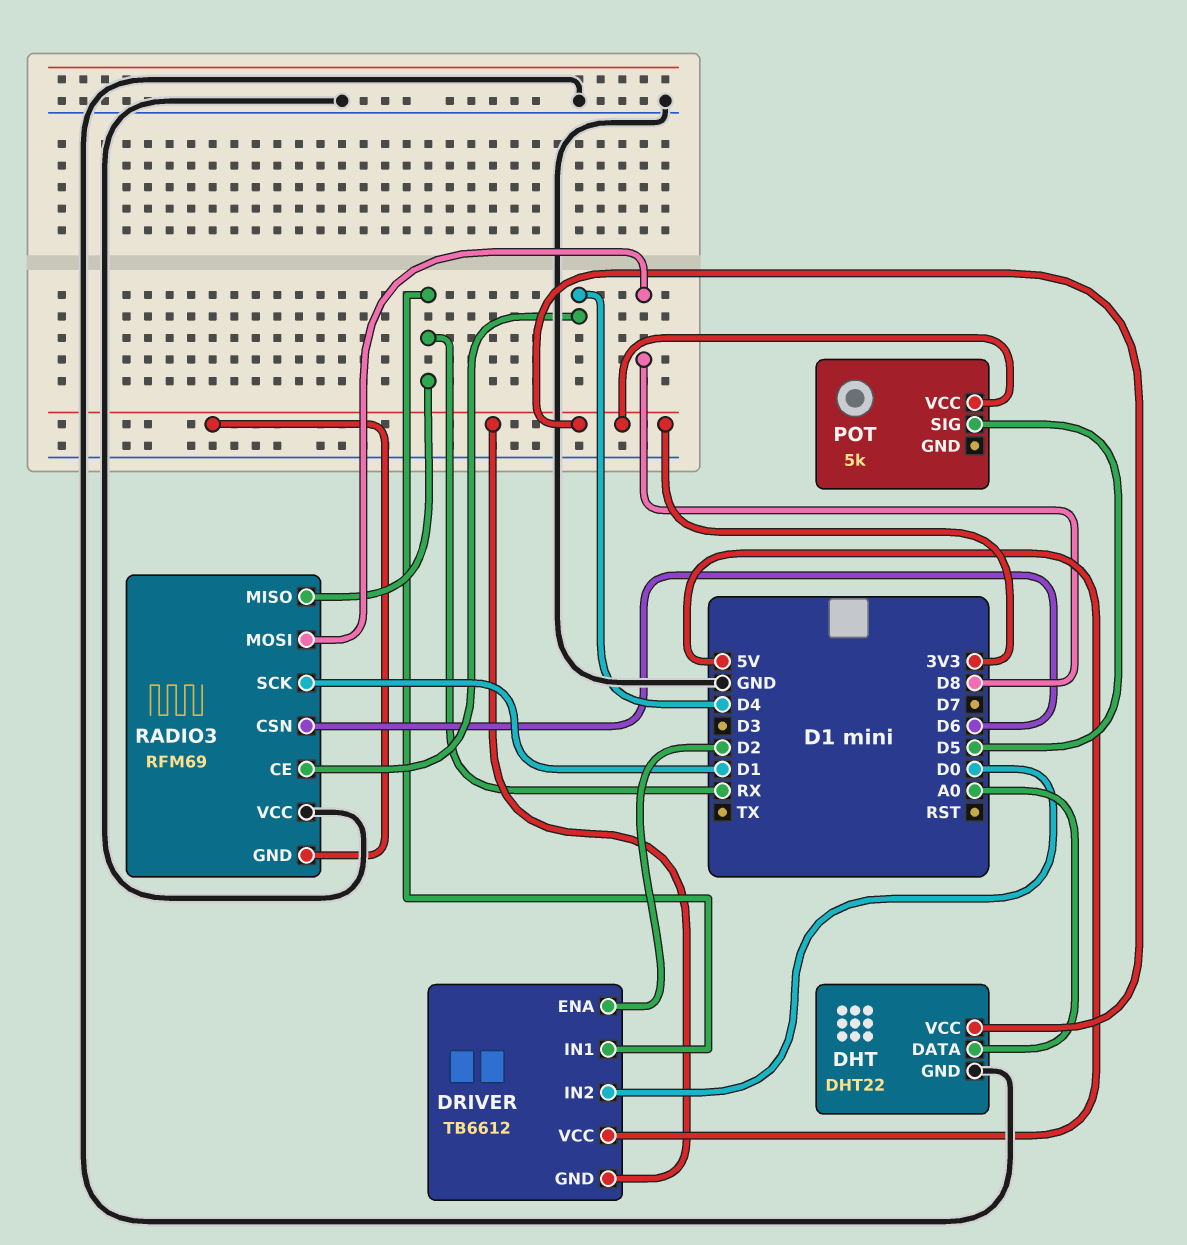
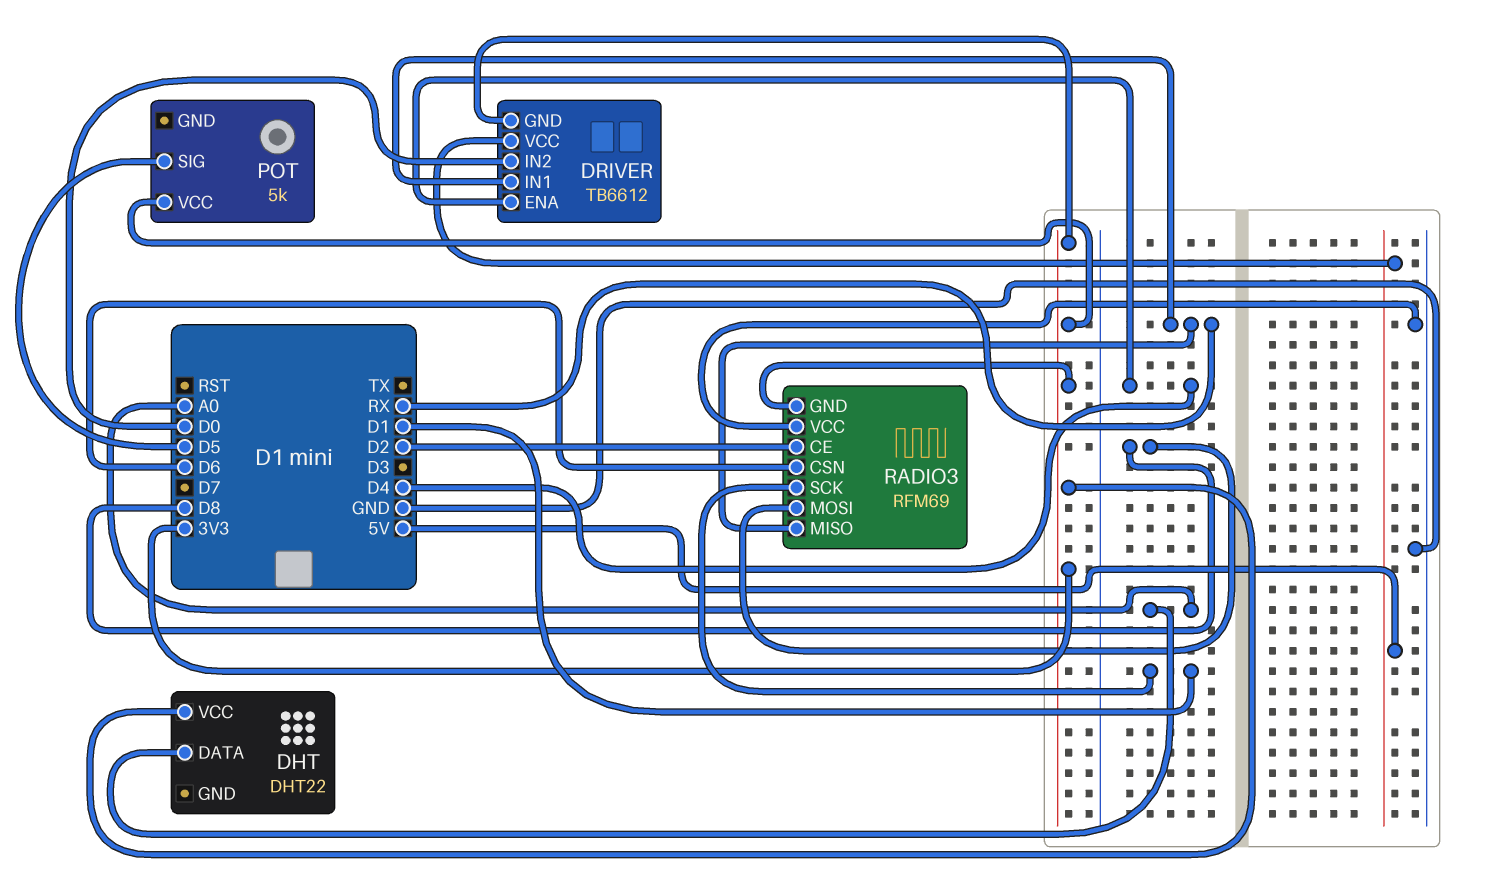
DHT pin GND: GND -> none
DRIVER pin ENA: D2 -> D4
RADIO3 pin CE: D4 -> D2

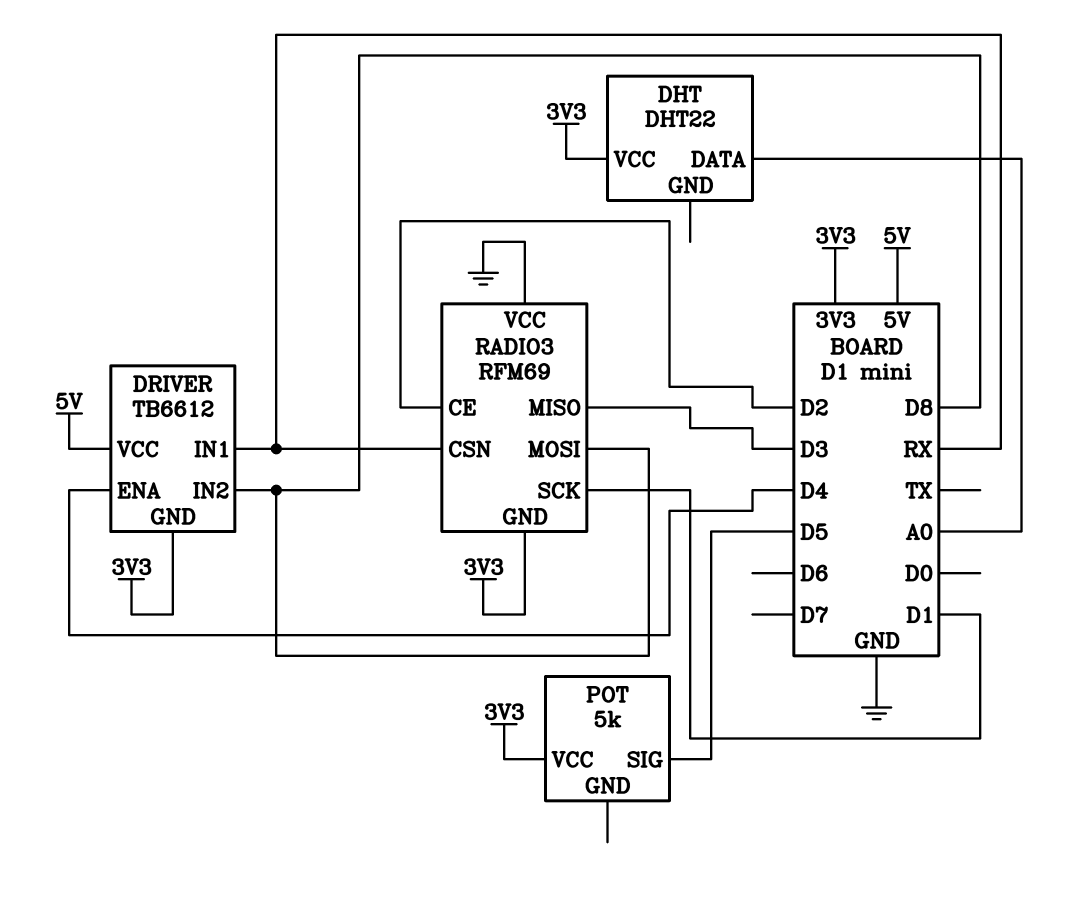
DRIVER pin IN2: D0 -> D8
RADIO3 pin CSN: D6 -> RX
RADIO3 pin MISO: RX -> D3

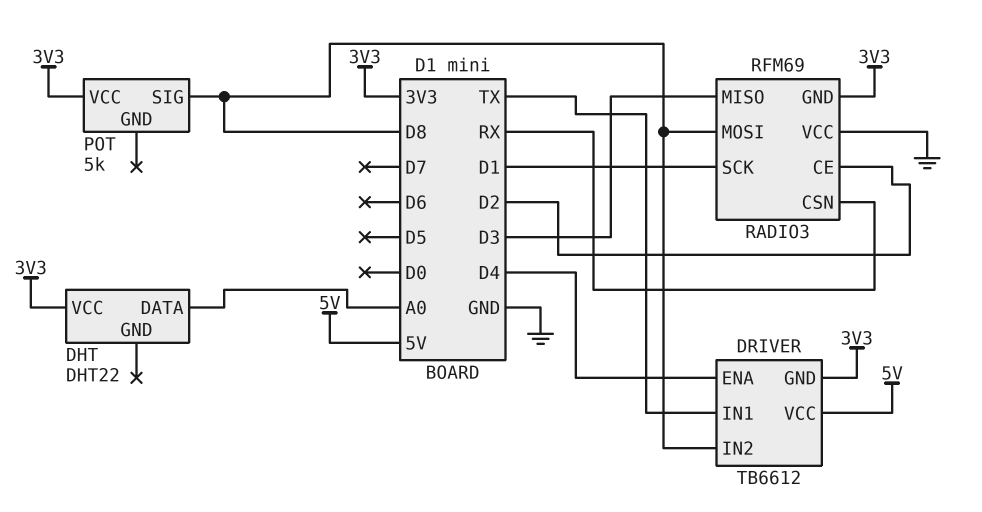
DRIVER pin IN1: RX -> TX
POT pin SIG: D5 -> D8

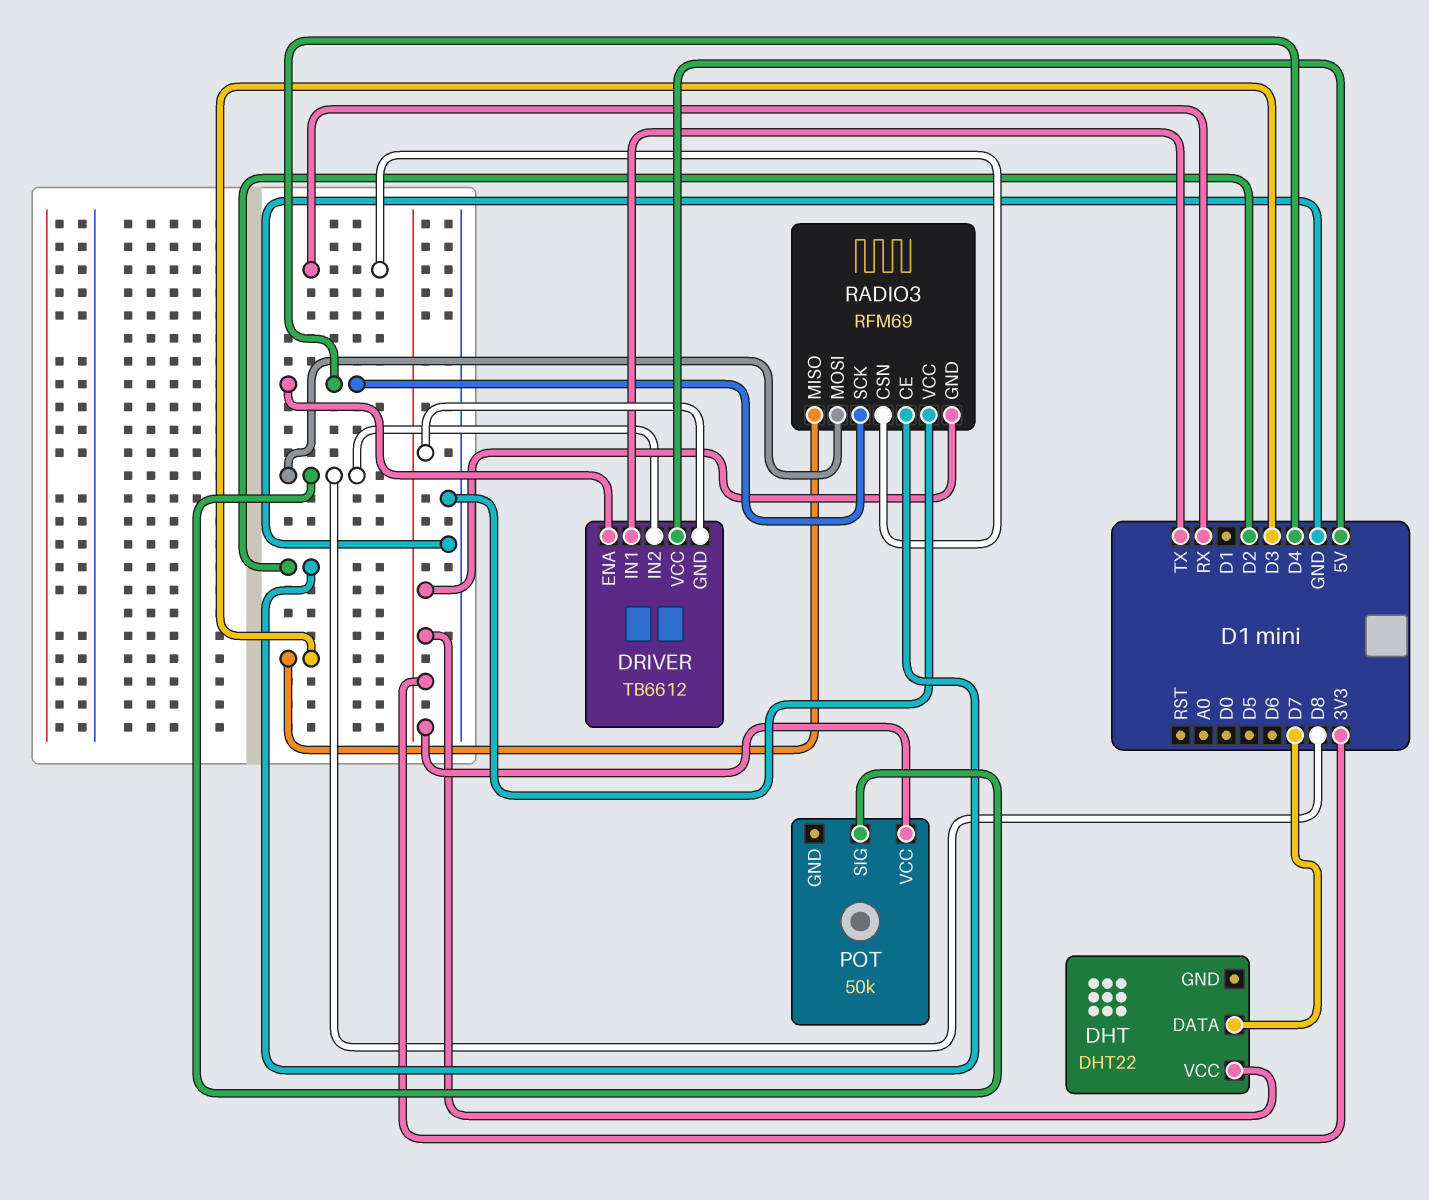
DHT pin DATA: A0 -> D7
POT: 5k -> 50k
RADIO3 pin SCK: D1 -> D4

